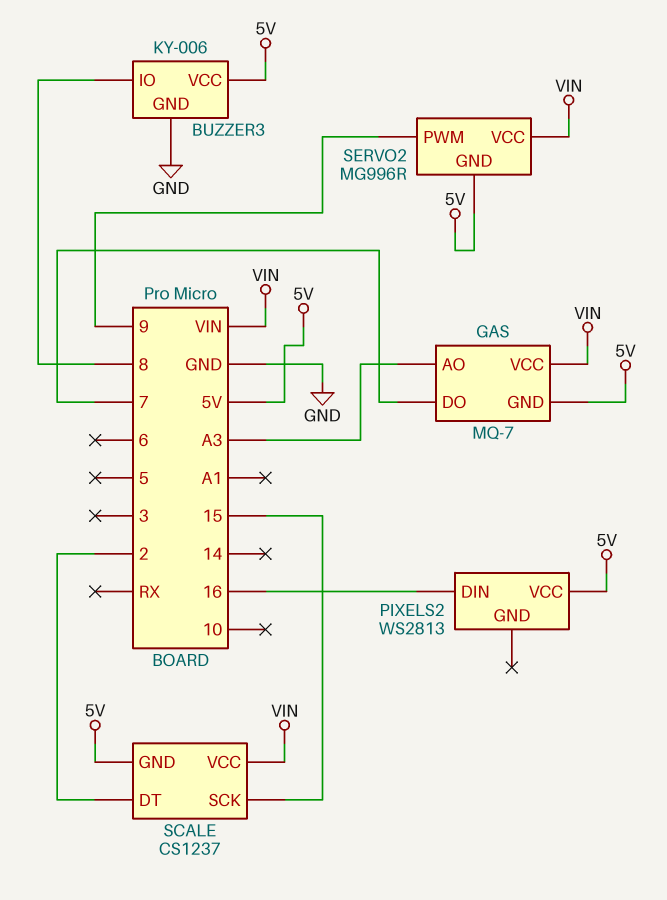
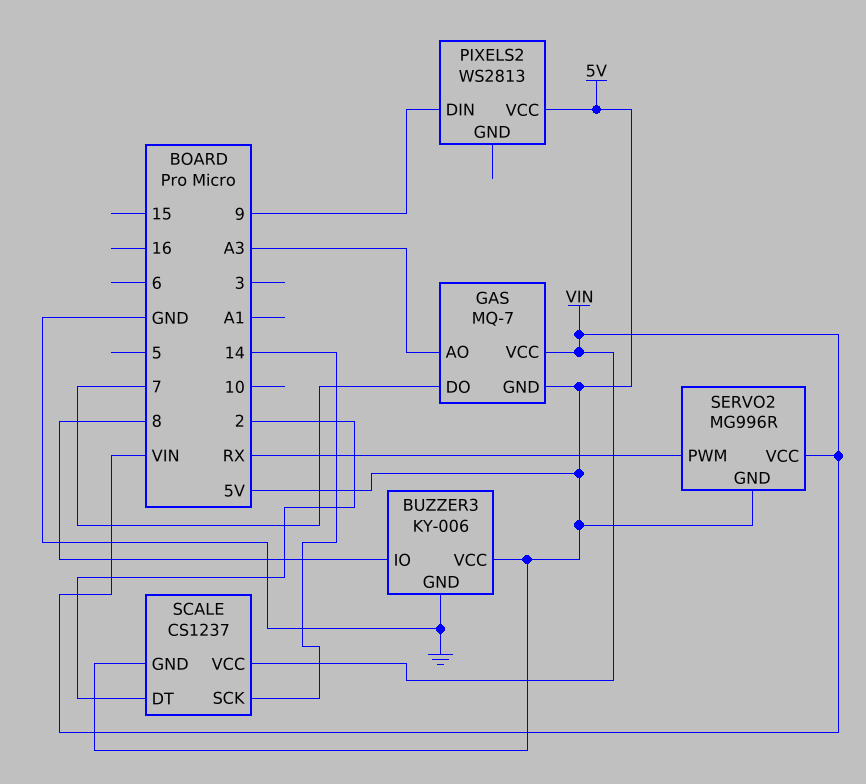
PIXELS2 pin DIN: 16 -> 9
SCALE pin SCK: 15 -> 14
SERVO2 pin PWM: 9 -> RX

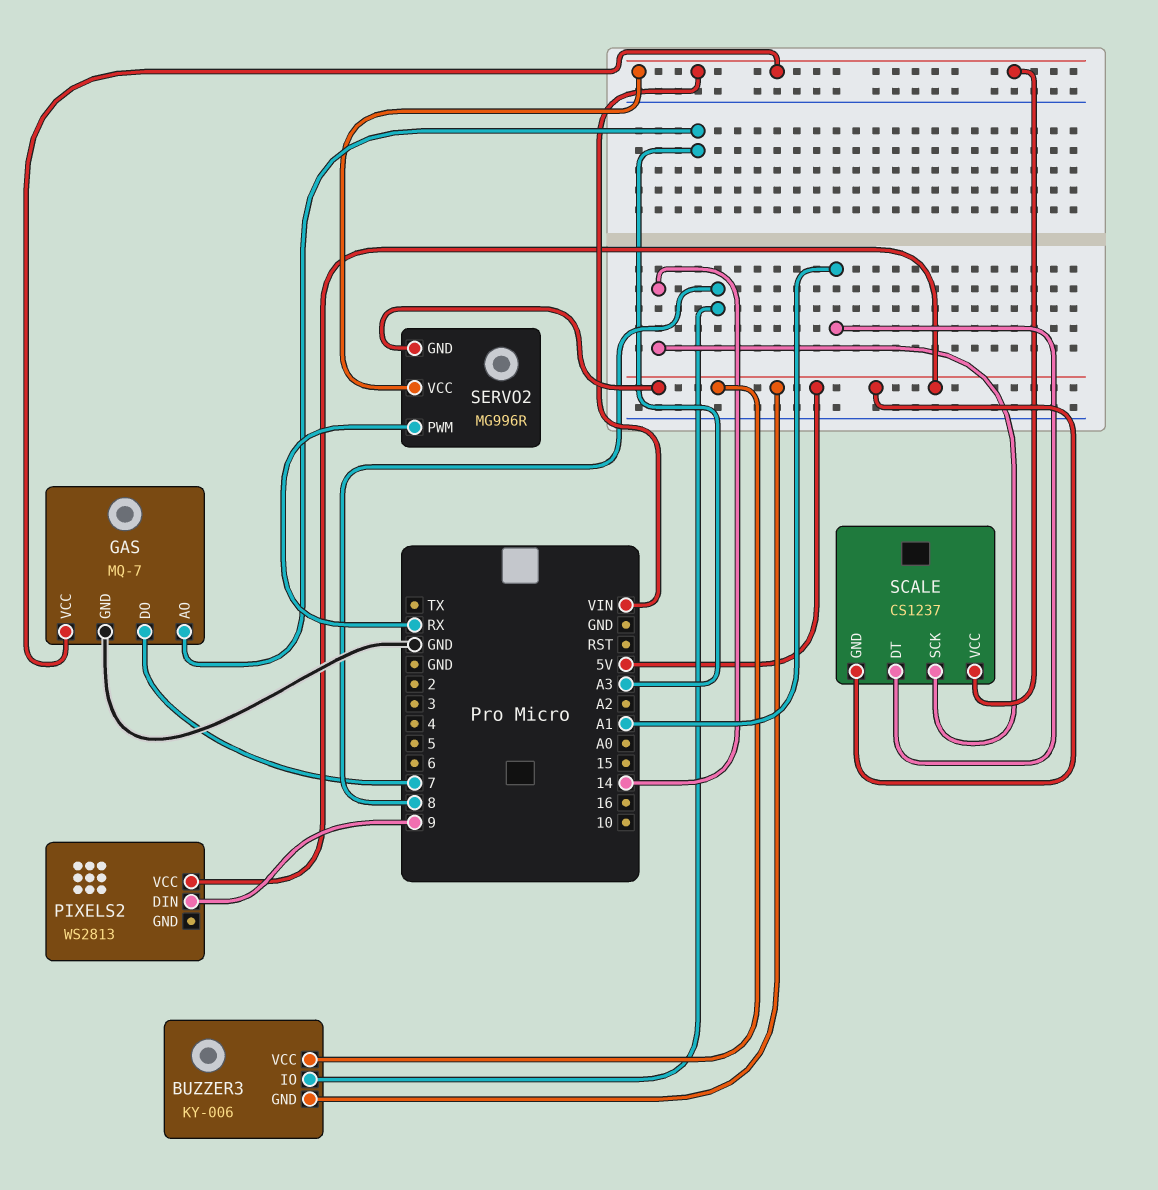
BUZZER3 pin GND: GND -> 5V
GAS pin GND: 5V -> GND
SCALE pin DT: 2 -> A1

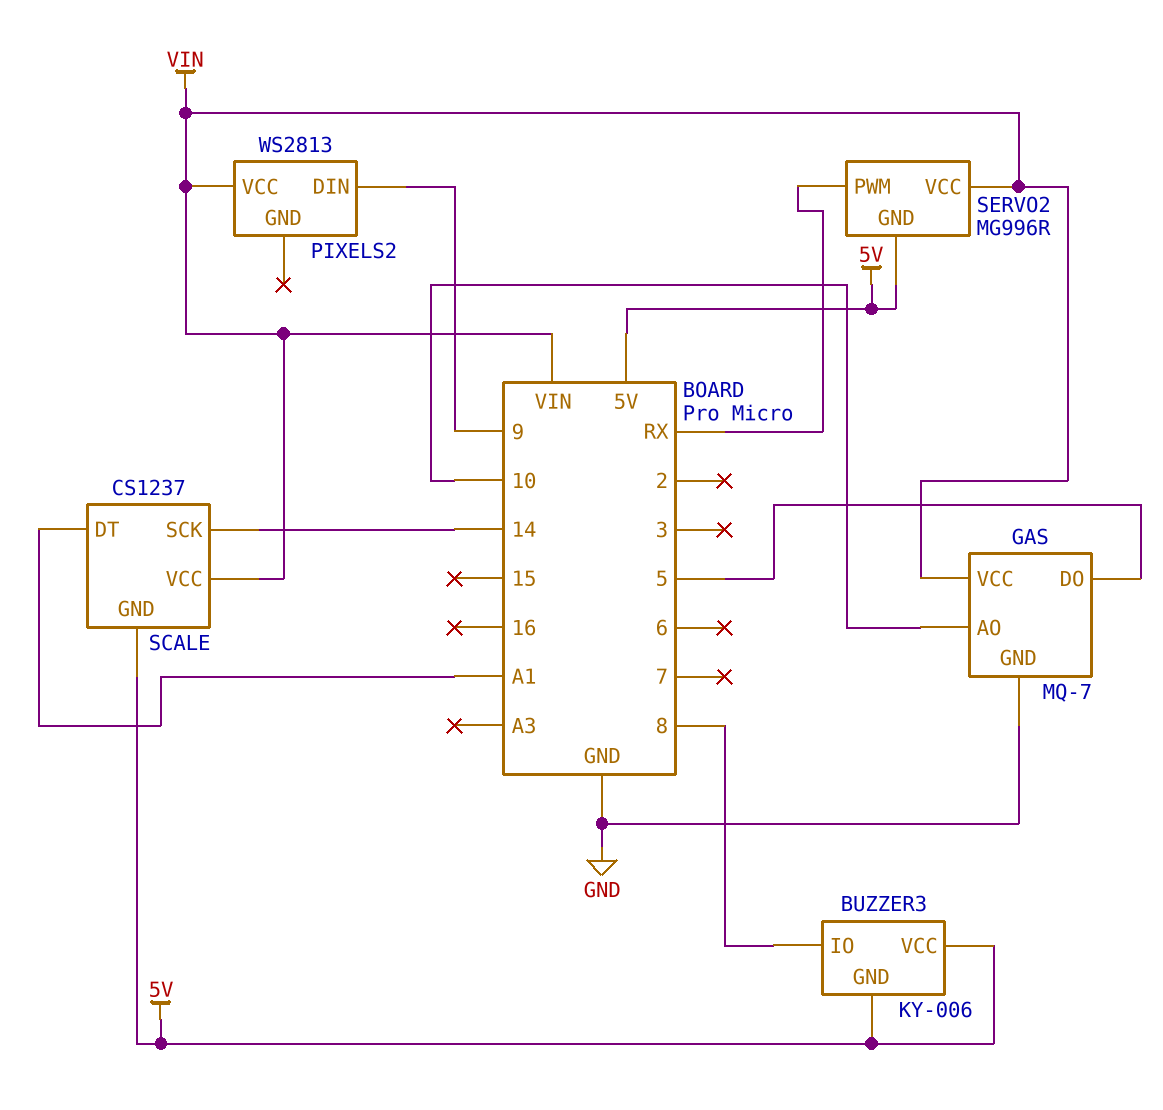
GAS pin AO: A3 -> 10
GAS pin DO: 7 -> 5
PIXELS2 pin VCC: 5V -> VIN

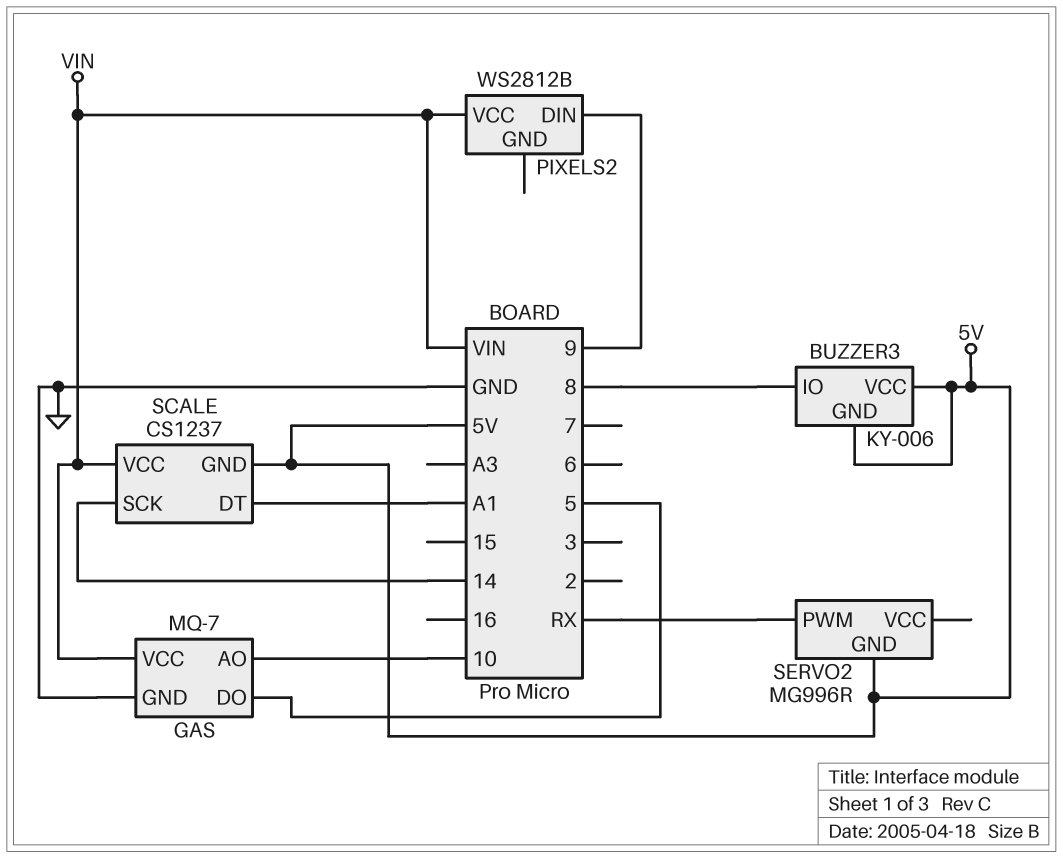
PIXELS2: WS2813 -> WS2812B
SERVO2 pin VCC: VIN -> none

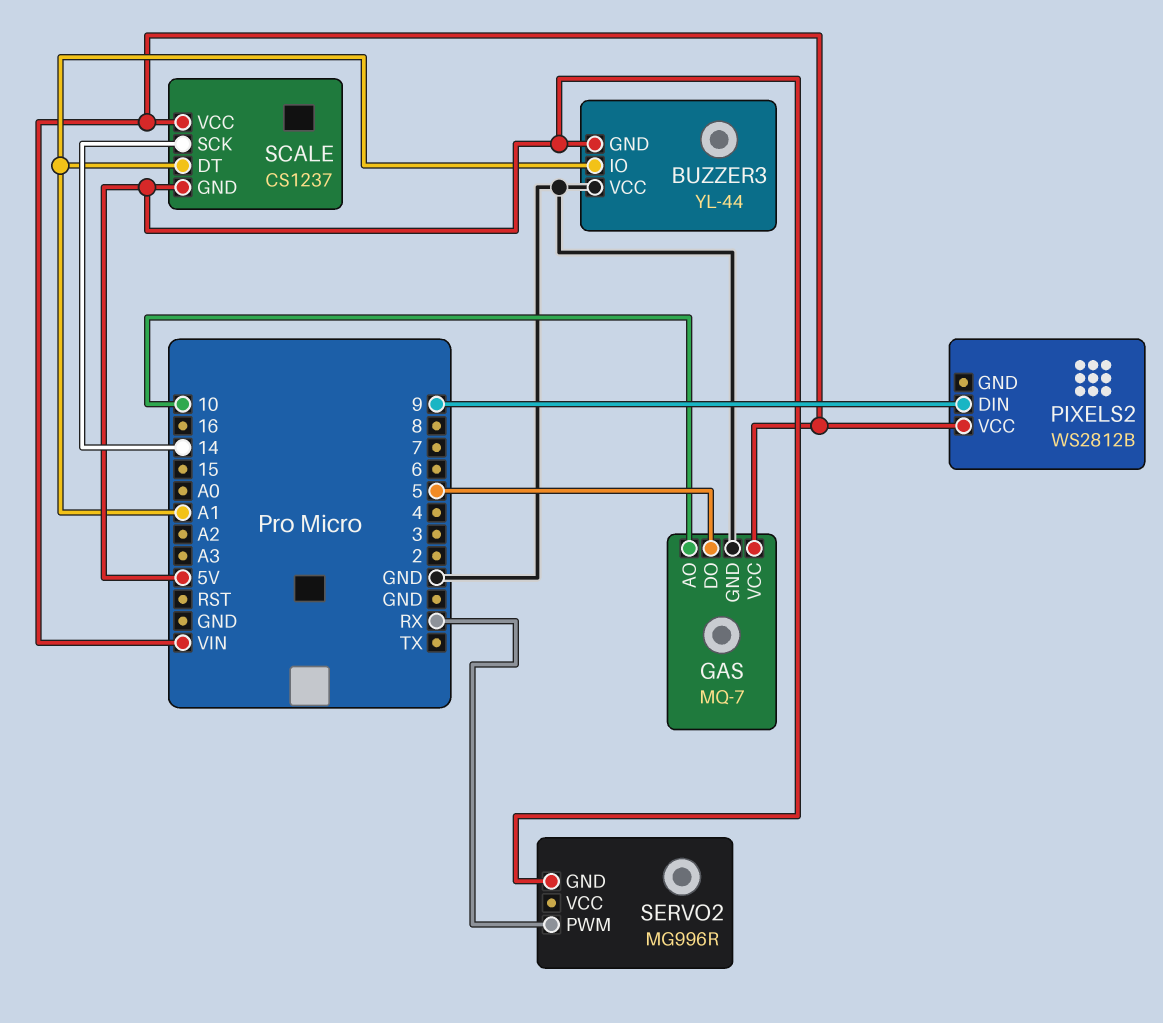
BUZZER3: KY-006 -> YL-44
BUZZER3 pin IO: 8 -> A1
BUZZER3 pin VCC: 5V -> GND

